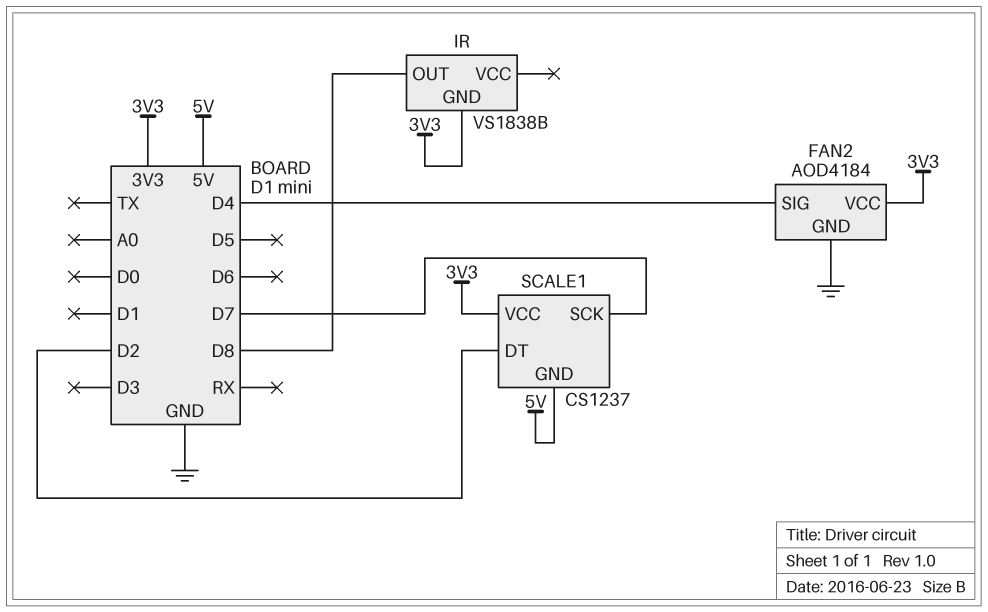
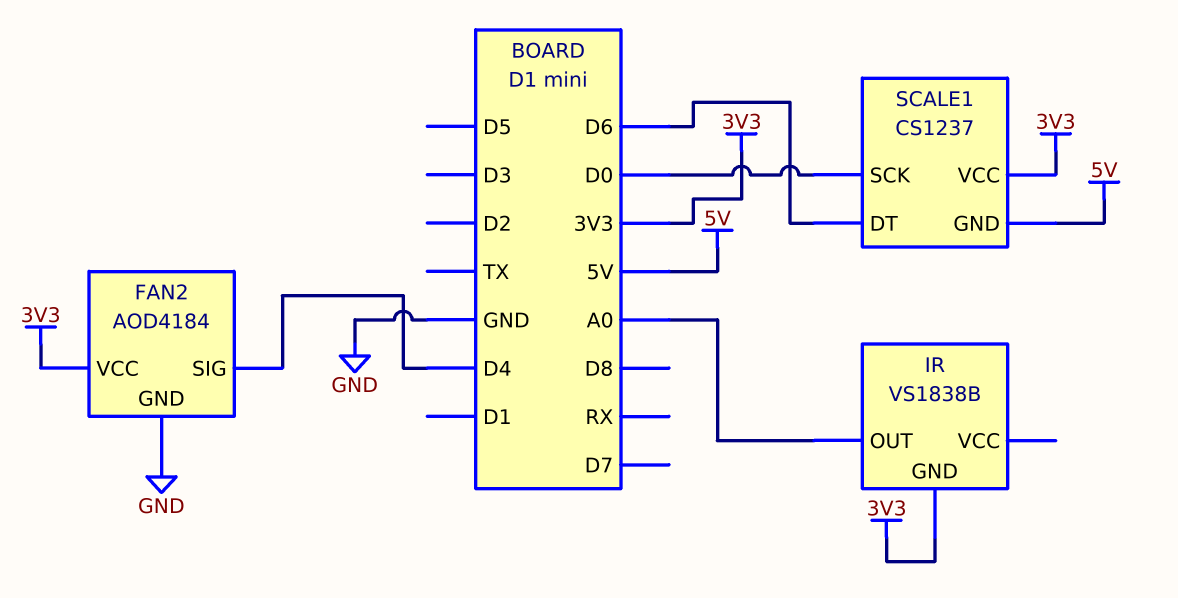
IR pin OUT: D8 -> A0
SCALE1 pin DT: D2 -> D6
SCALE1 pin SCK: D7 -> D0

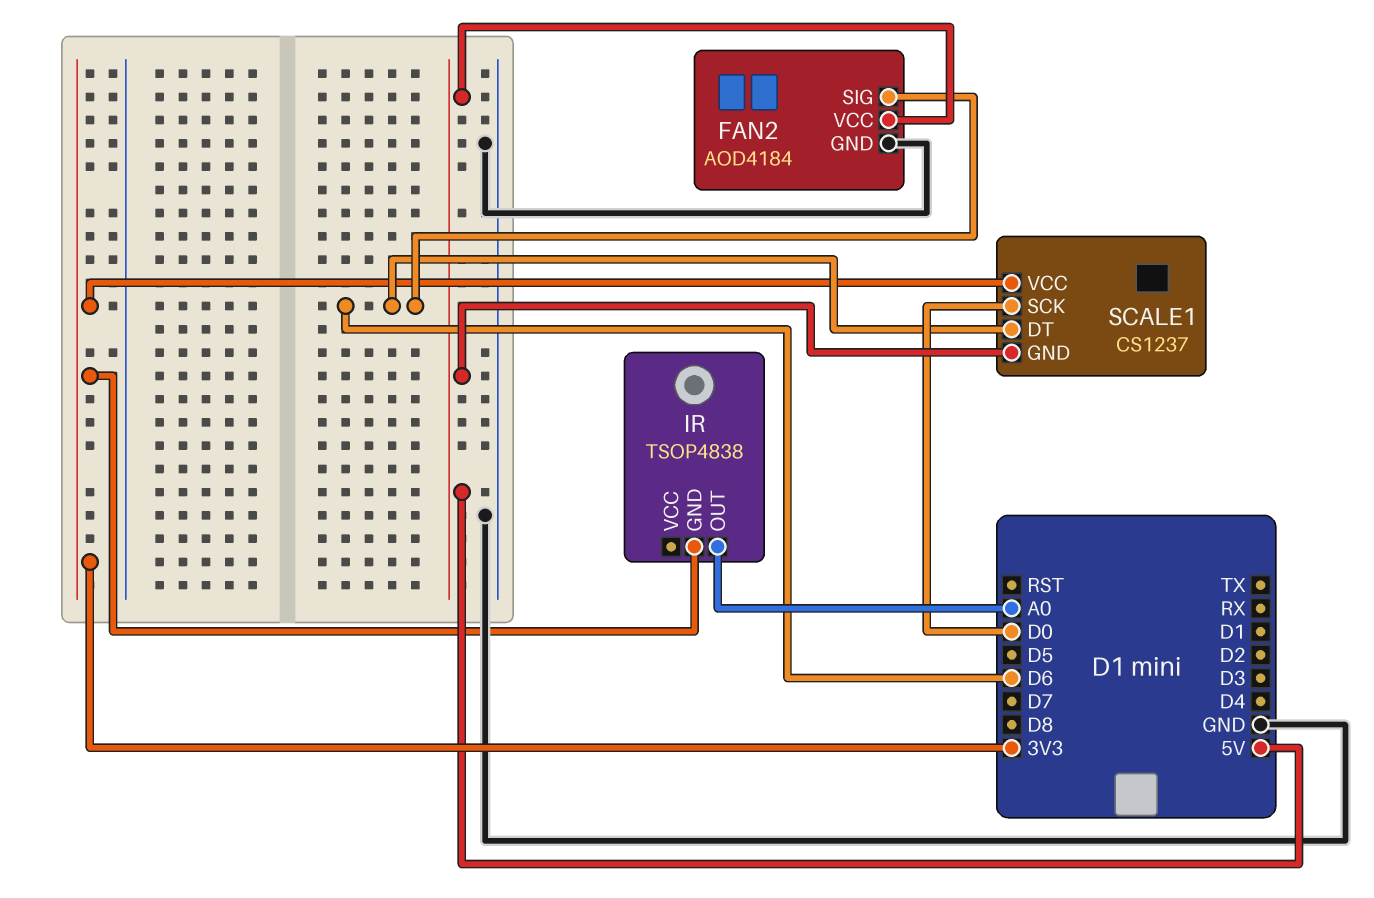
FAN2 pin SIG: D4 -> D6
FAN2 pin VCC: 3V3 -> 5V
IR: VS1838B -> TSOP4838

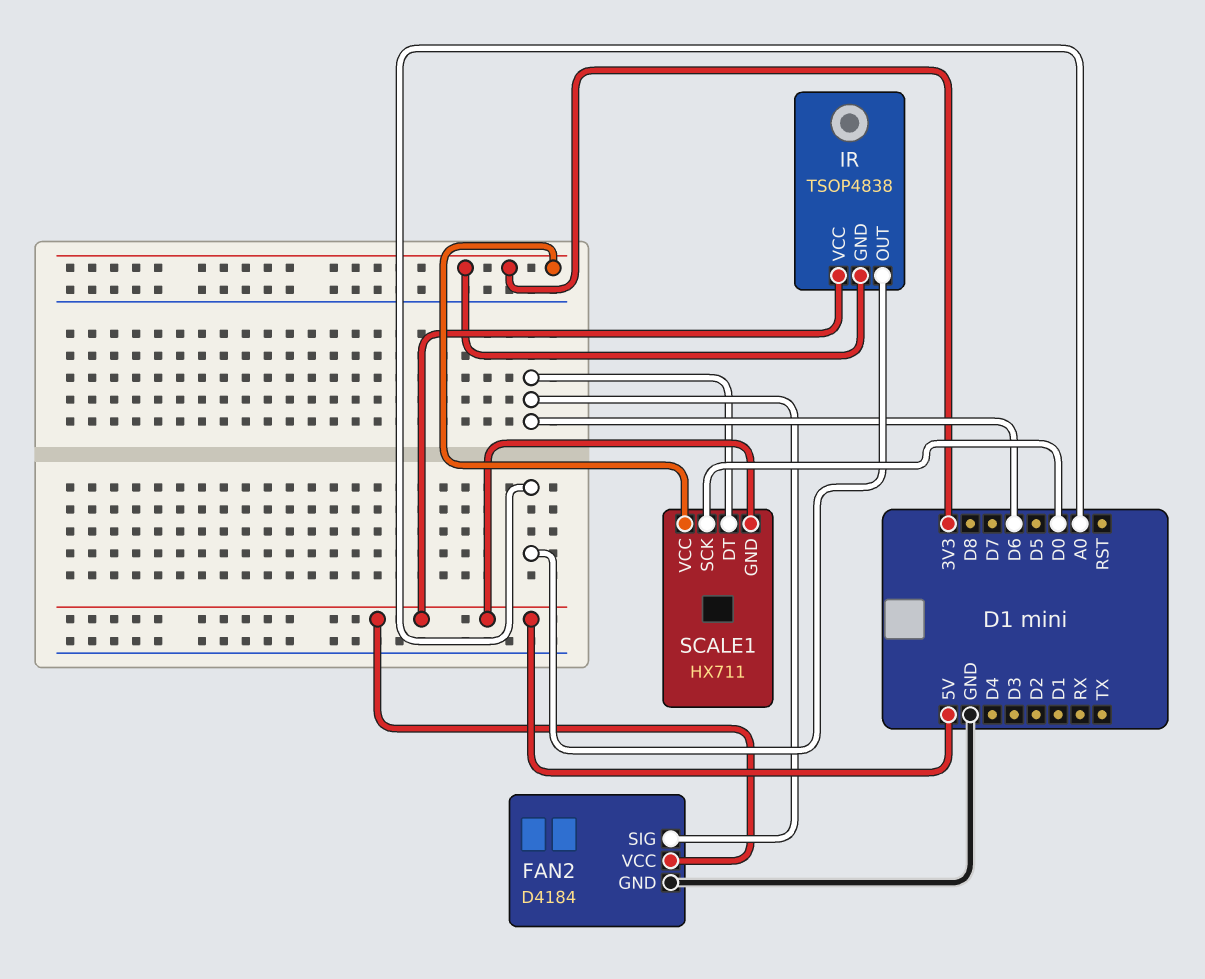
FAN2: AOD4184 -> D4184
IR pin VCC: none -> 5V
SCALE1: CS1237 -> HX711

